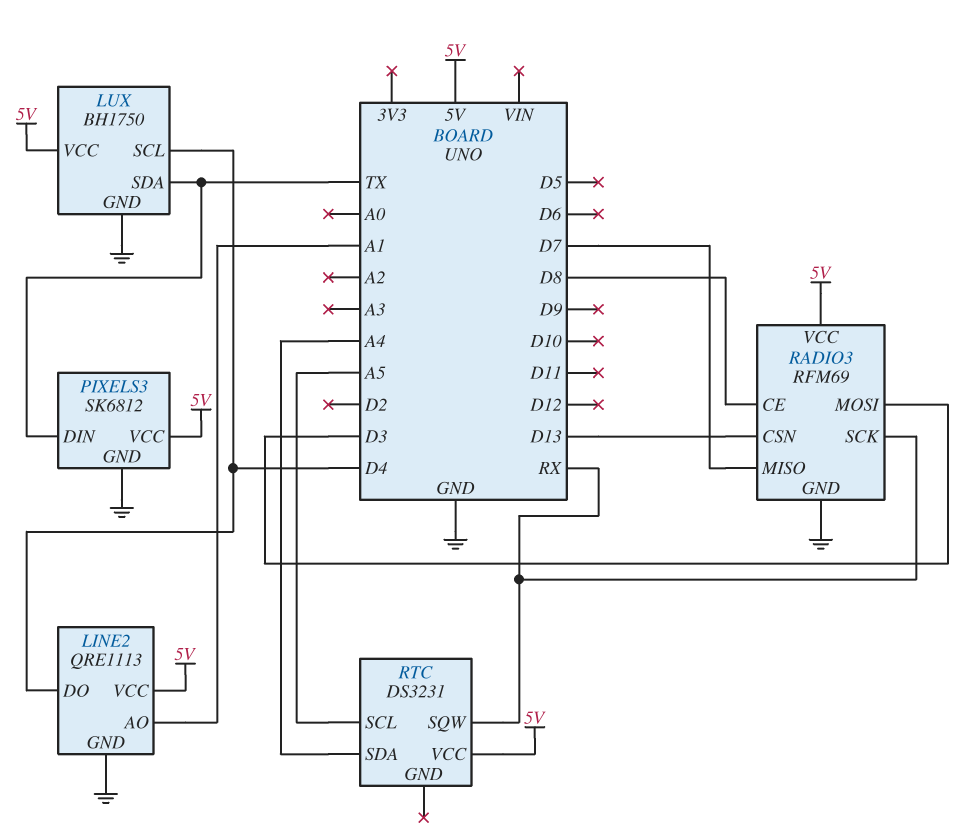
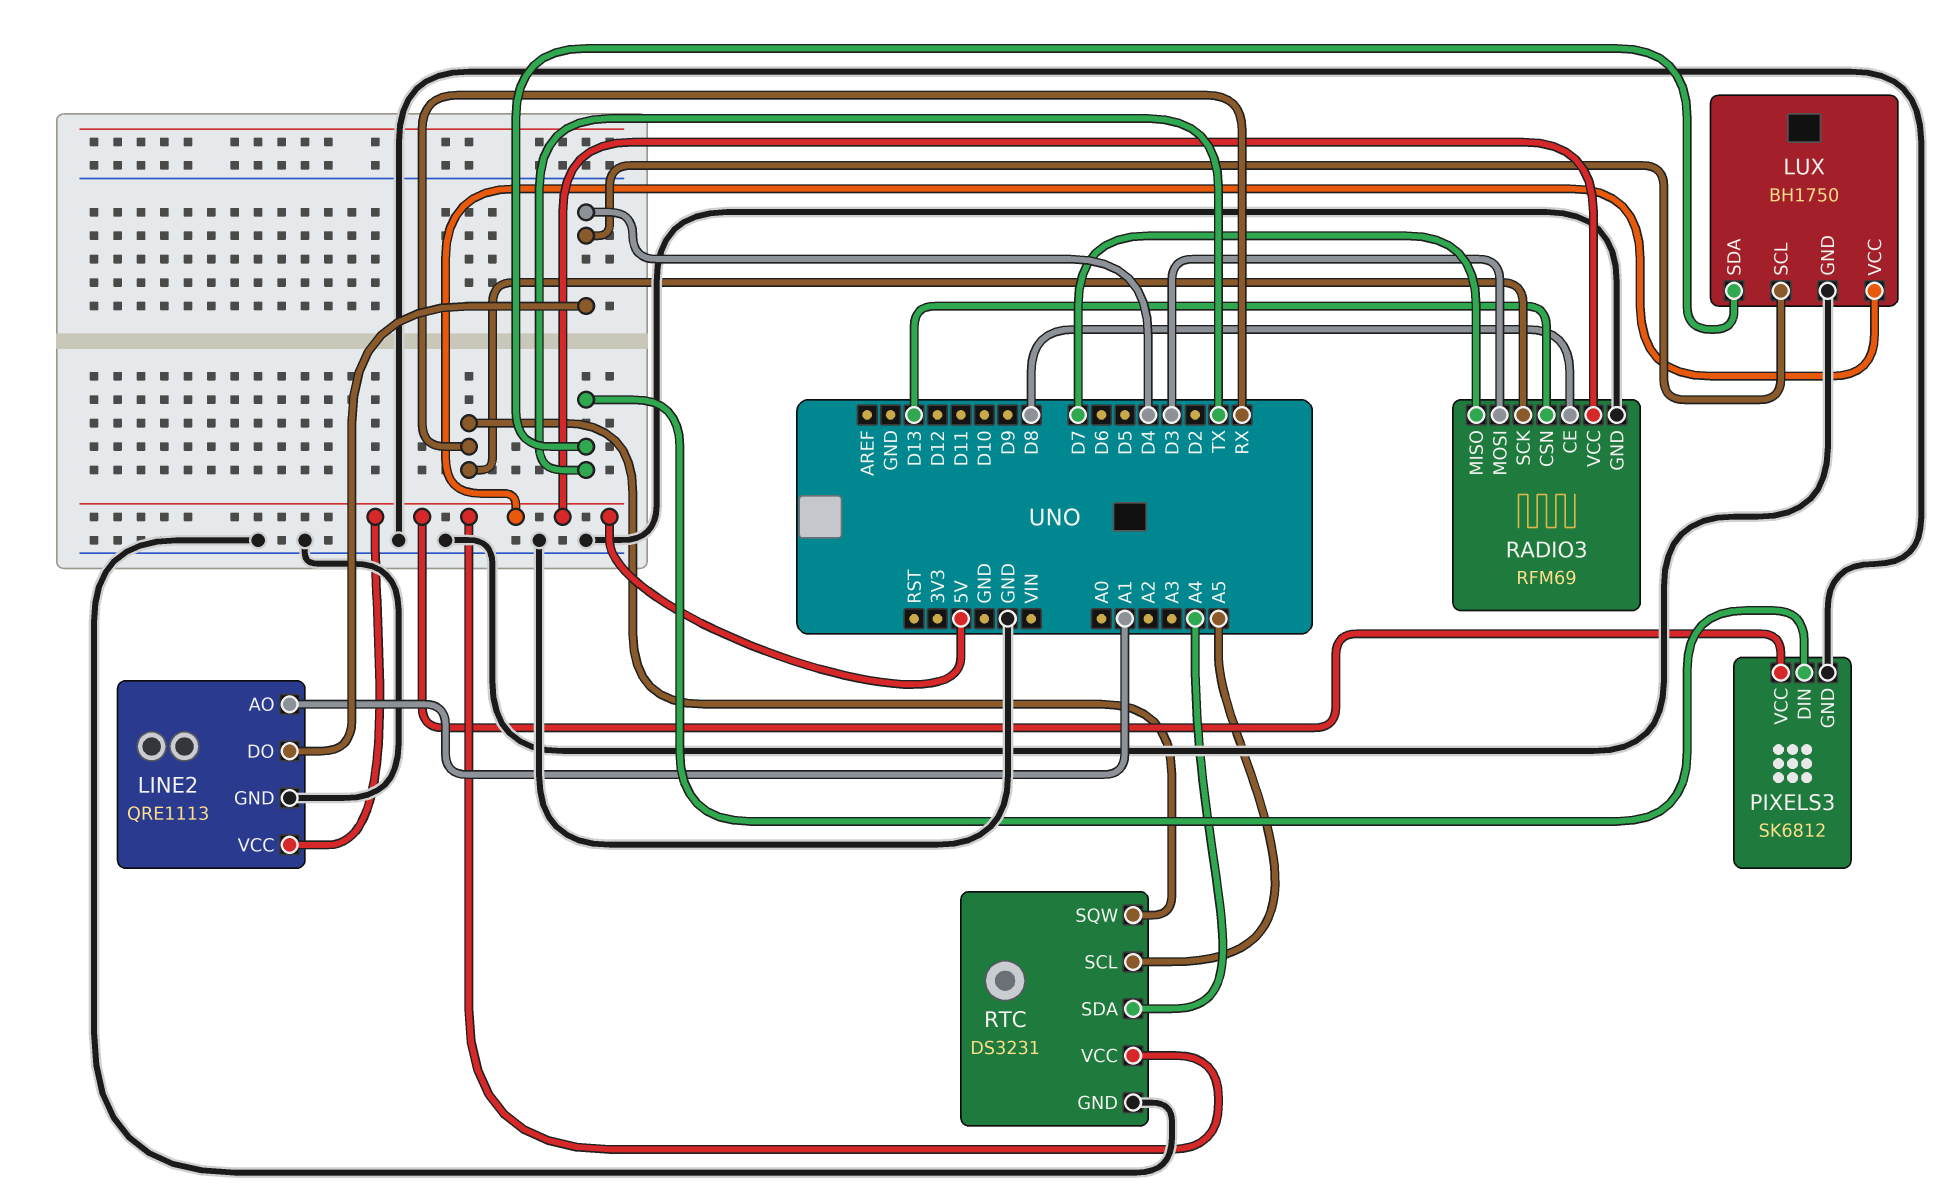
RTC pin GND: none -> GND

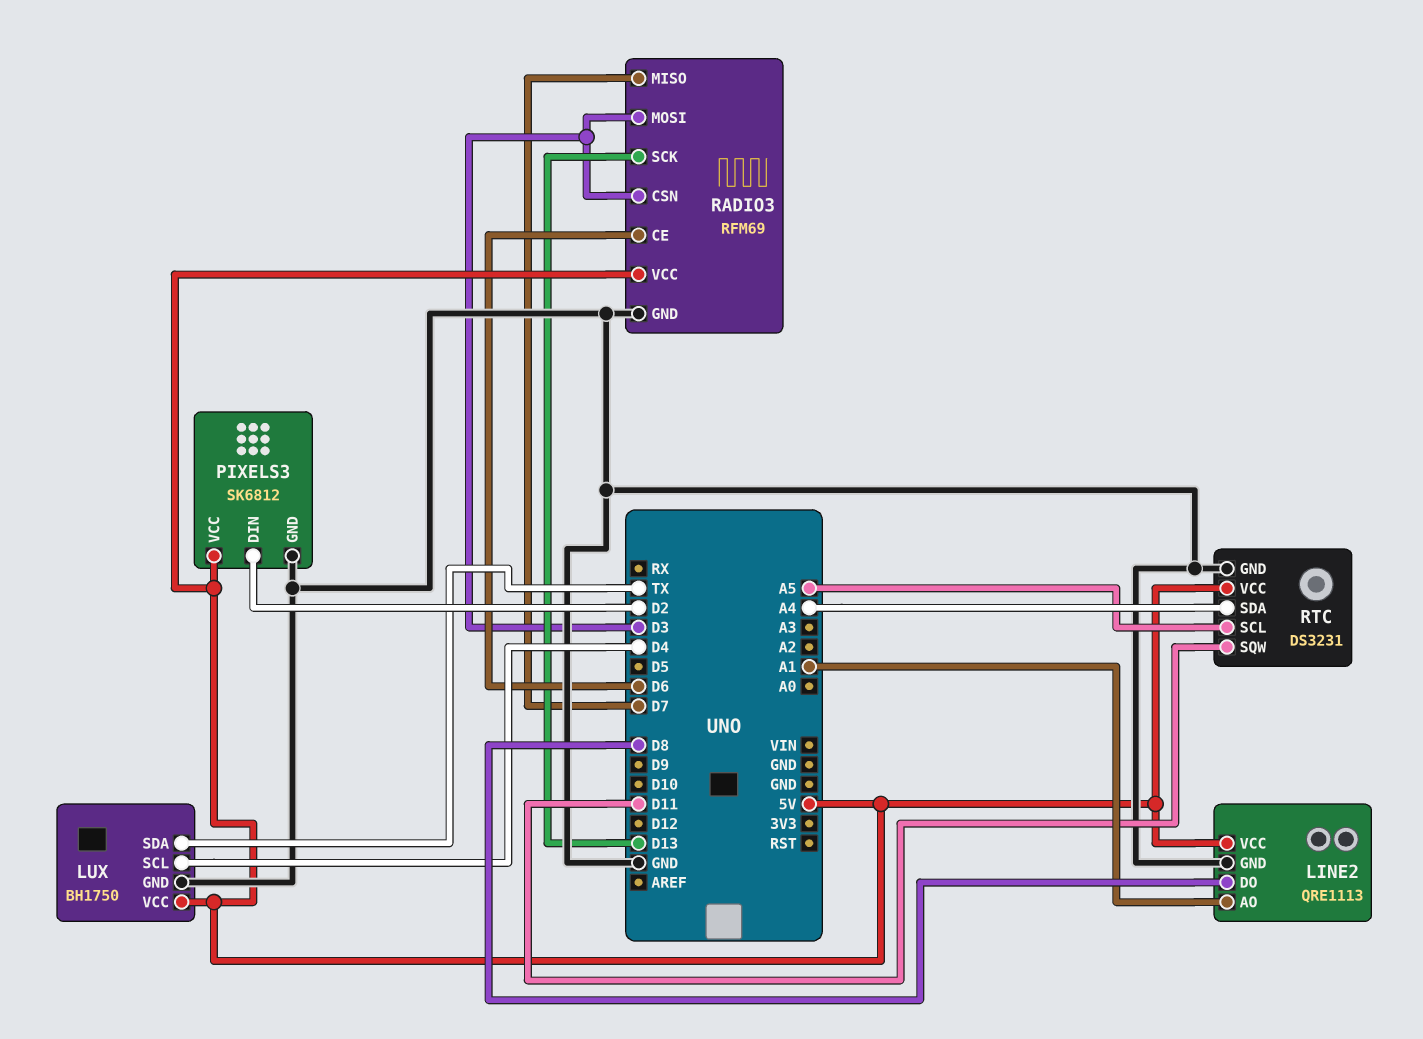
LINE2 pin DO: D4 -> D8
PIXELS3 pin DIN: TX -> D2
RADIO3 pin CE: D8 -> D6
RADIO3 pin CSN: D13 -> D3
RADIO3 pin SCK: RX -> D13
RTC pin SQW: RX -> D11

